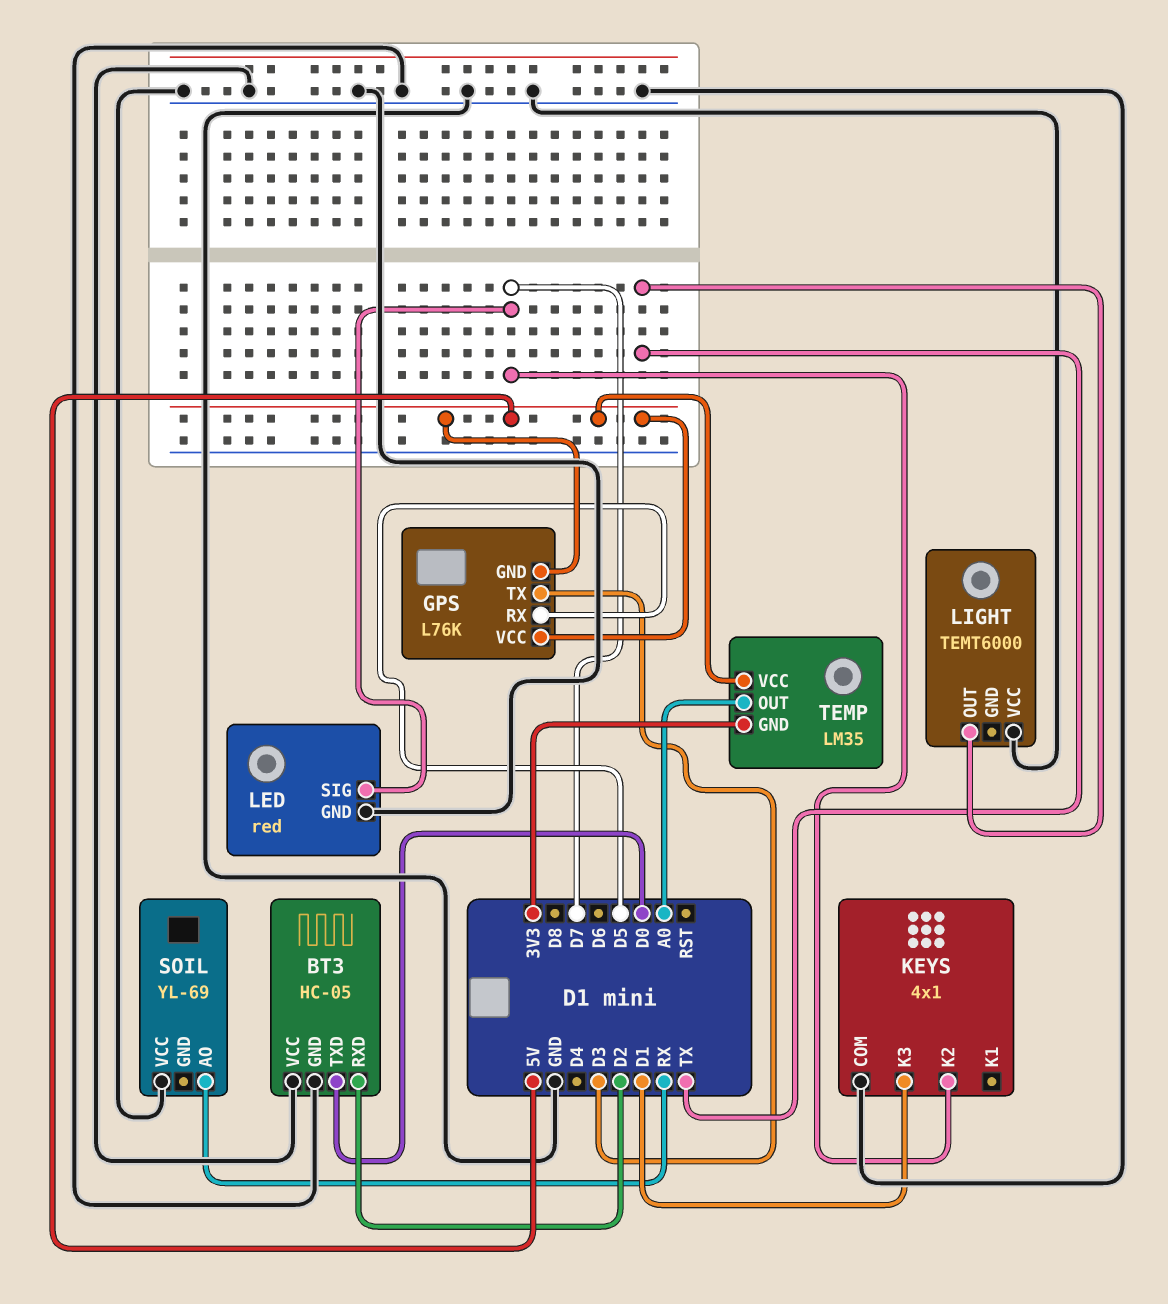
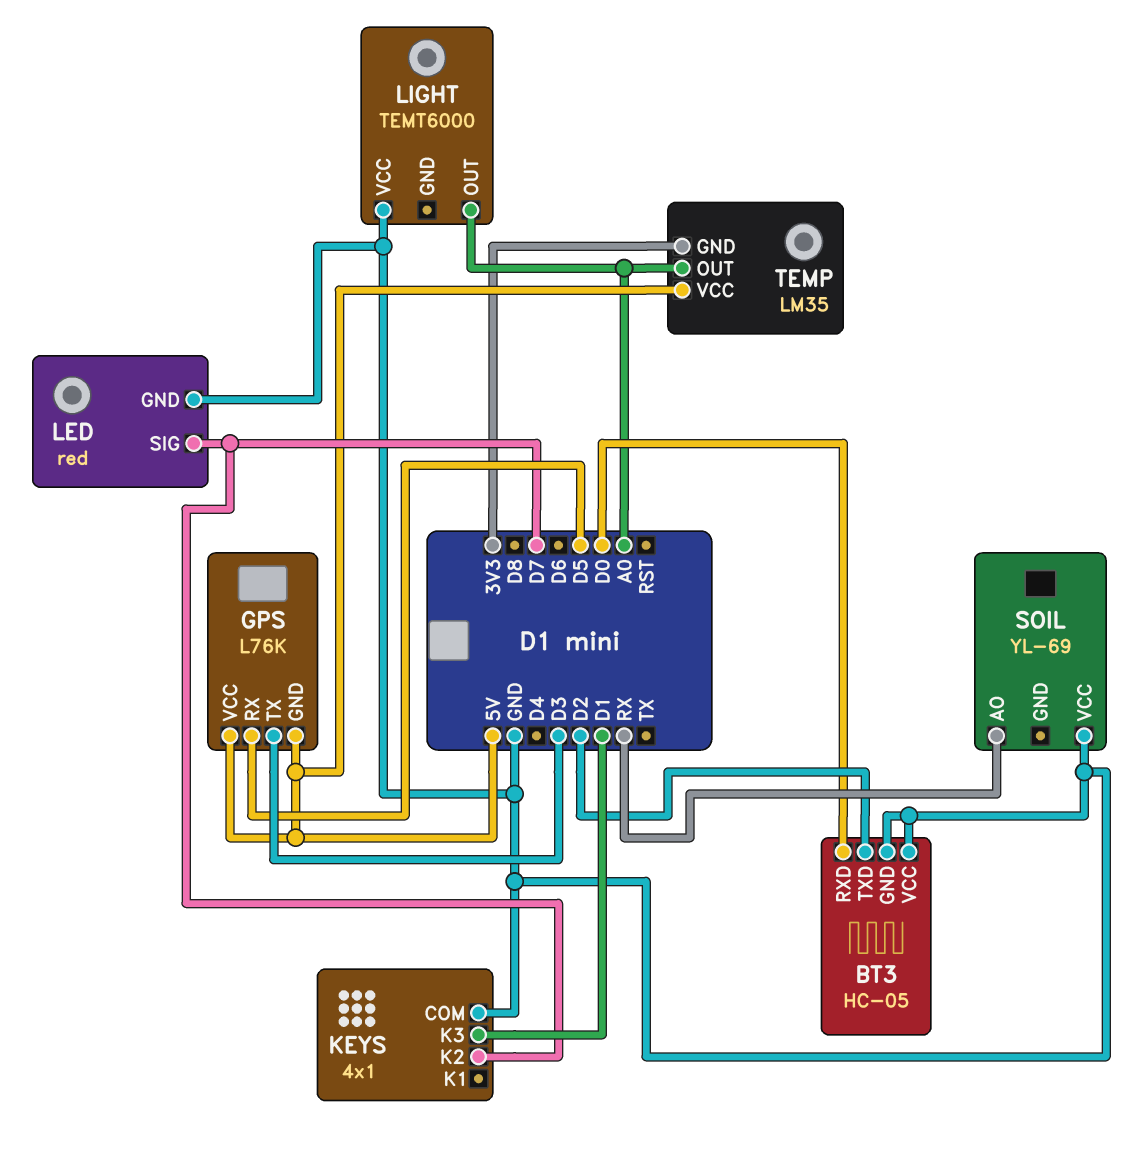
BT3 pin RXD: D2 -> D0
BT3 pin TXD: D0 -> D2
LIGHT pin OUT: TX -> A0

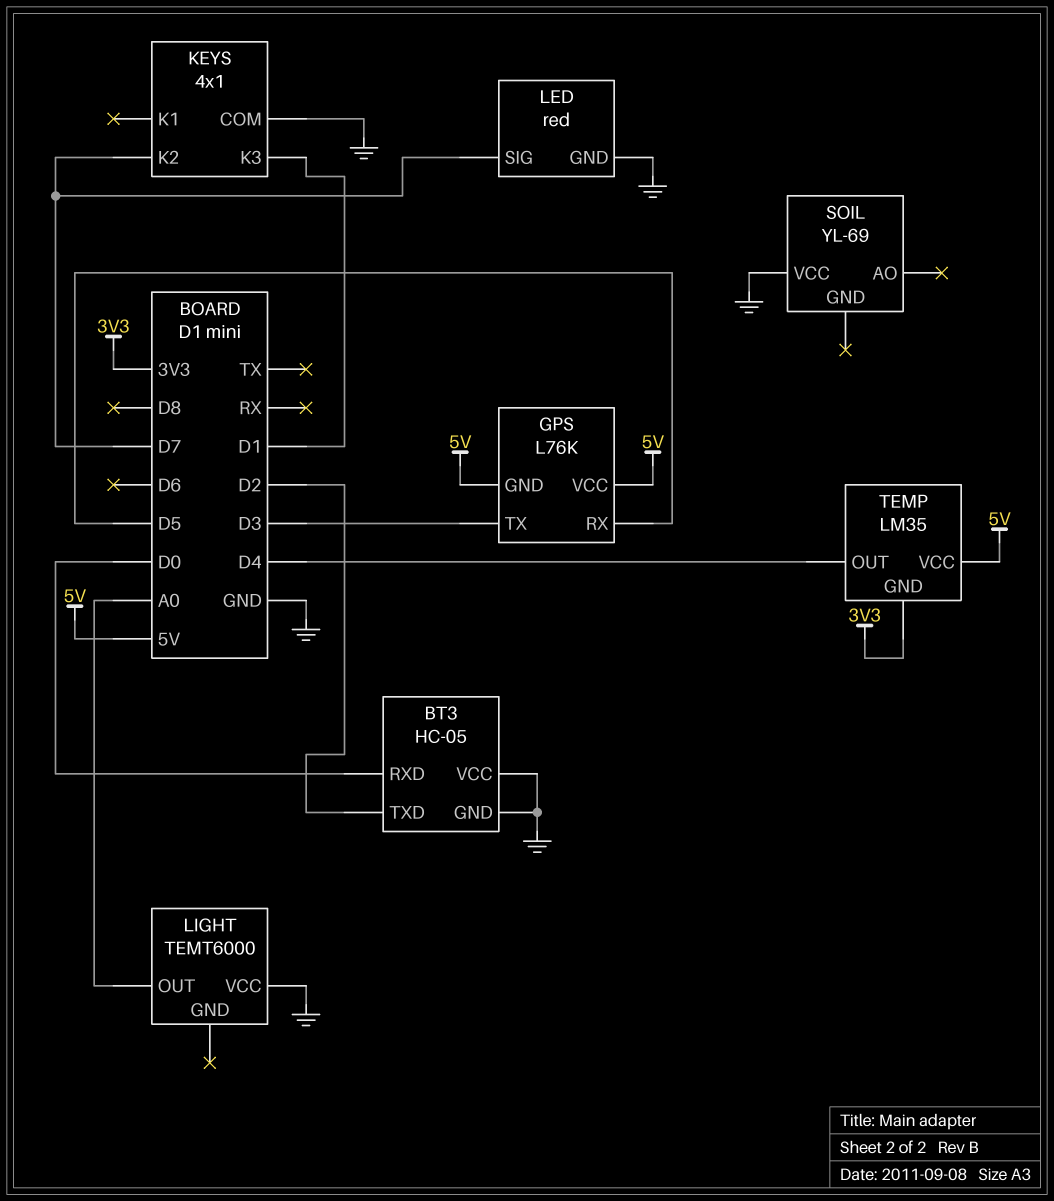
SOIL pin AO: RX -> none
TEMP pin OUT: A0 -> D4

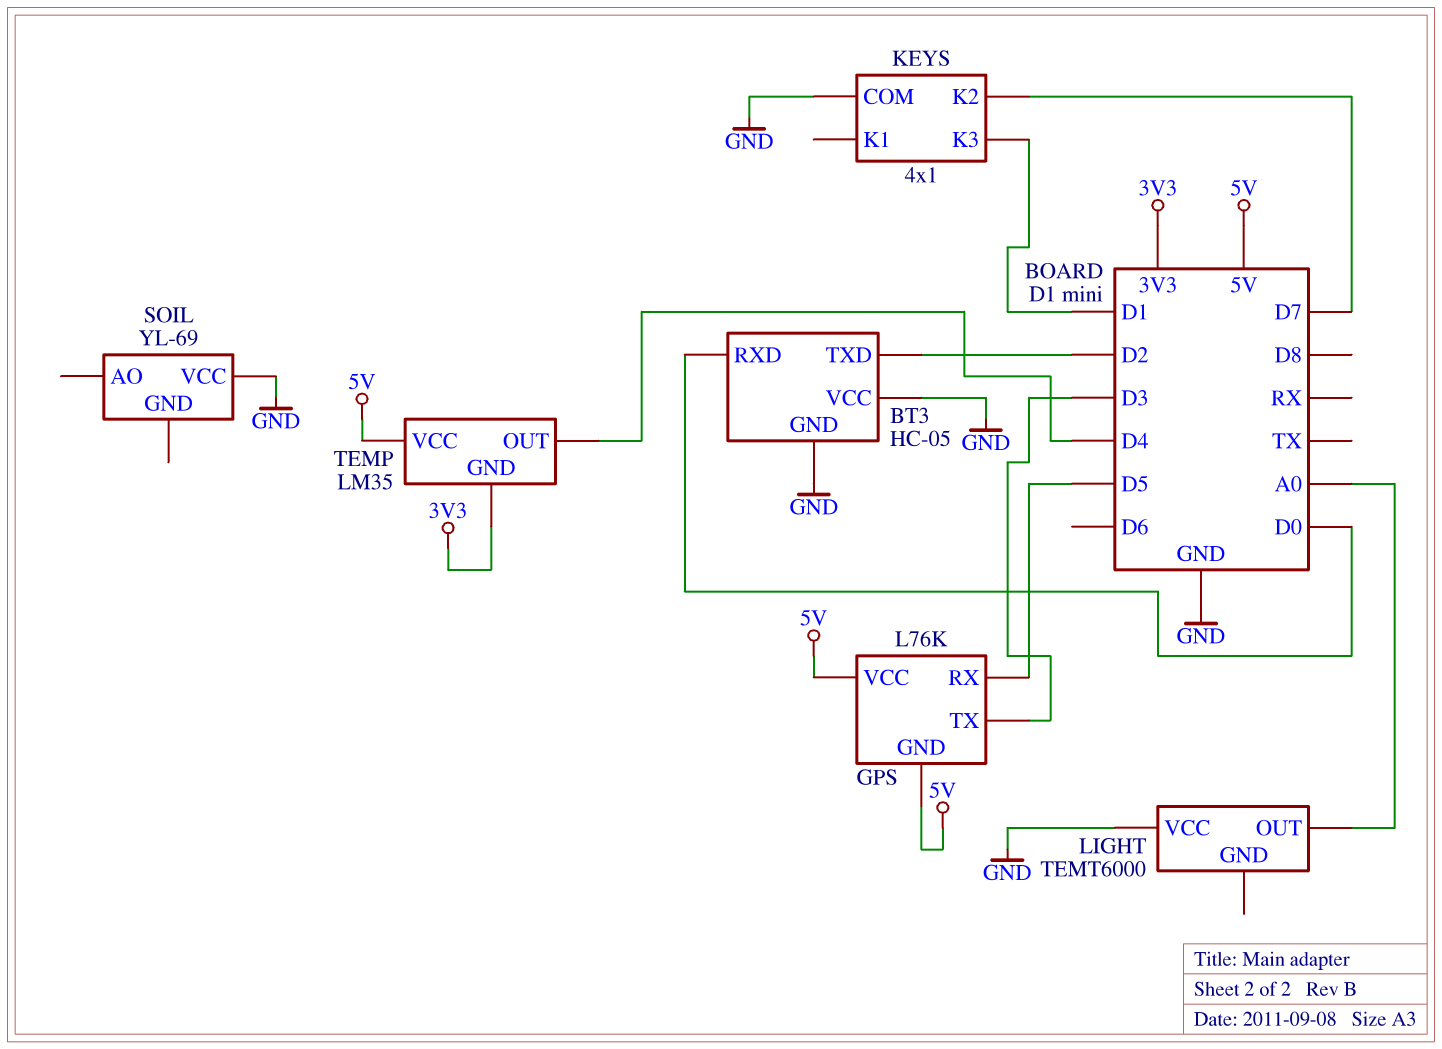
LED: red -> none
LED pin GND: GND -> none
LED pin SIG: D7 -> none

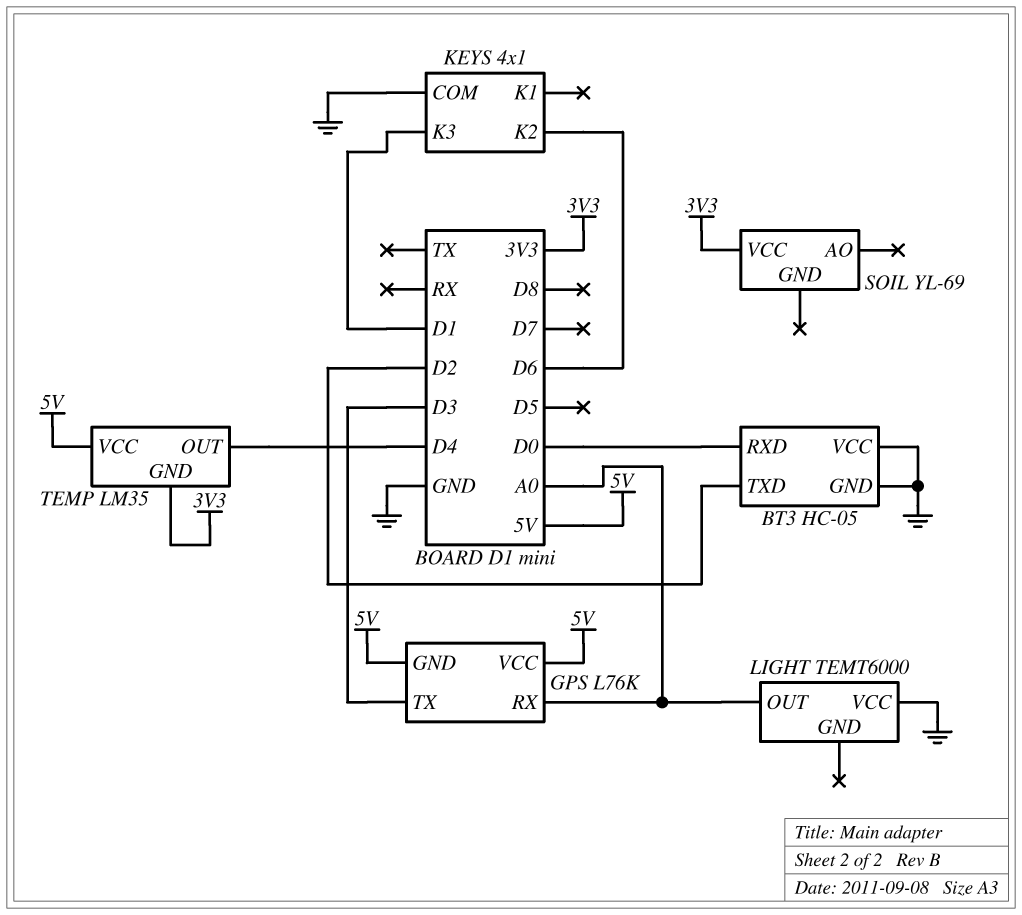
GPS pin RX: D5 -> A0
KEYS pin K2: D7 -> D6
SOIL pin VCC: GND -> 3V3

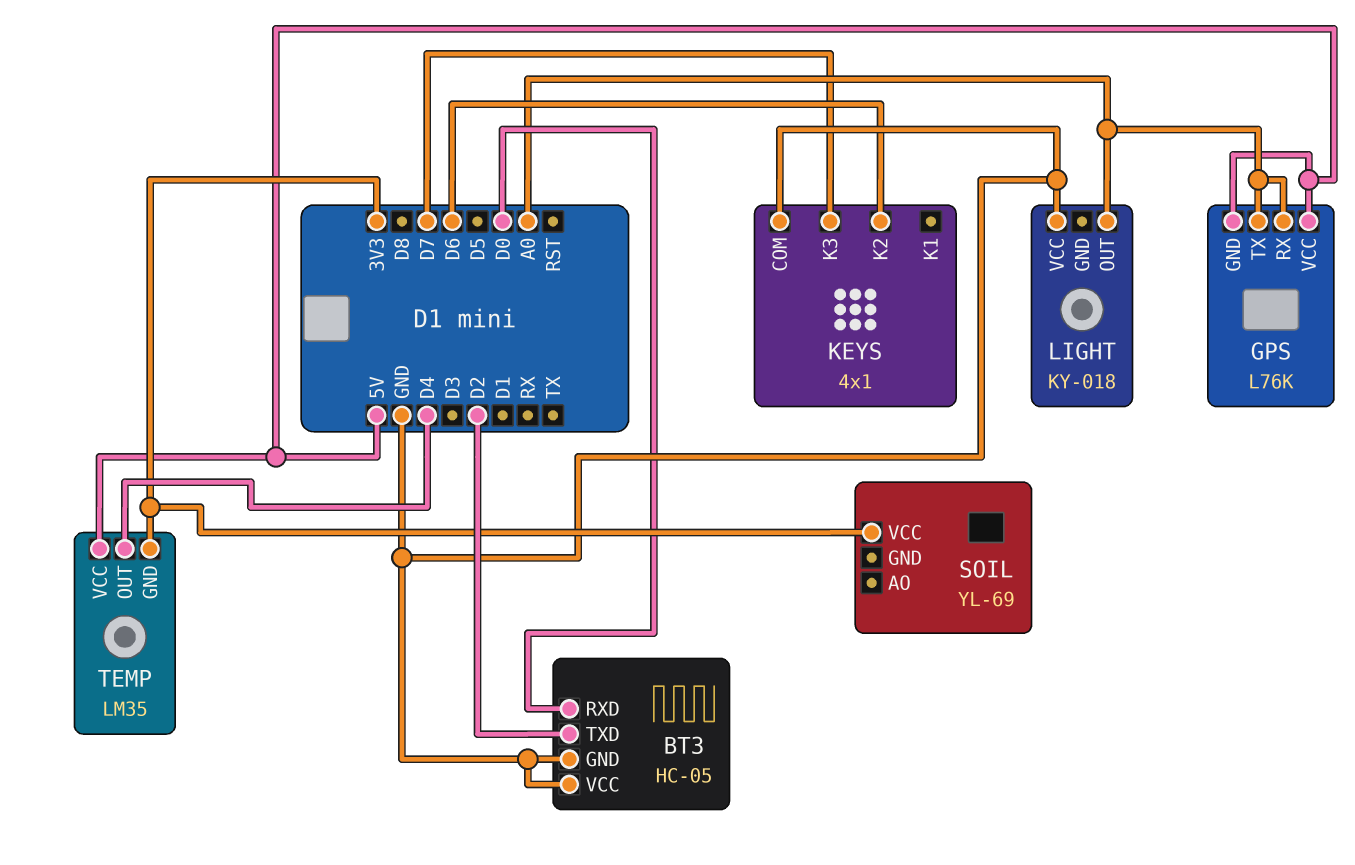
GPS pin TX: D3 -> A0
KEYS pin K3: D1 -> D7
LIGHT: TEMT6000 -> KY-018

